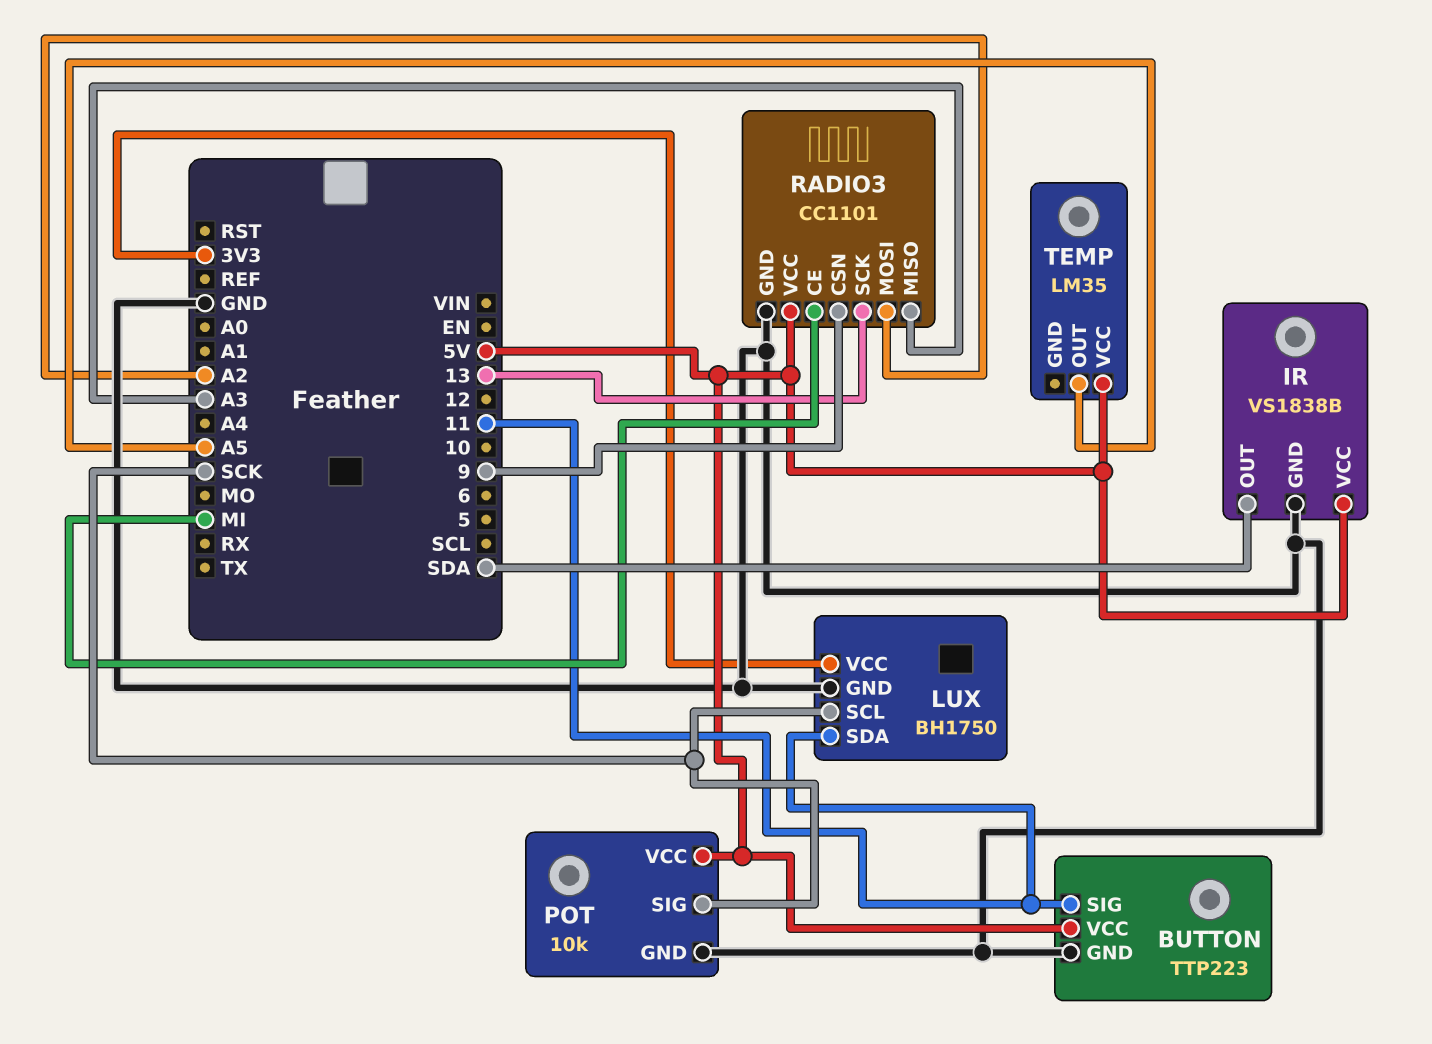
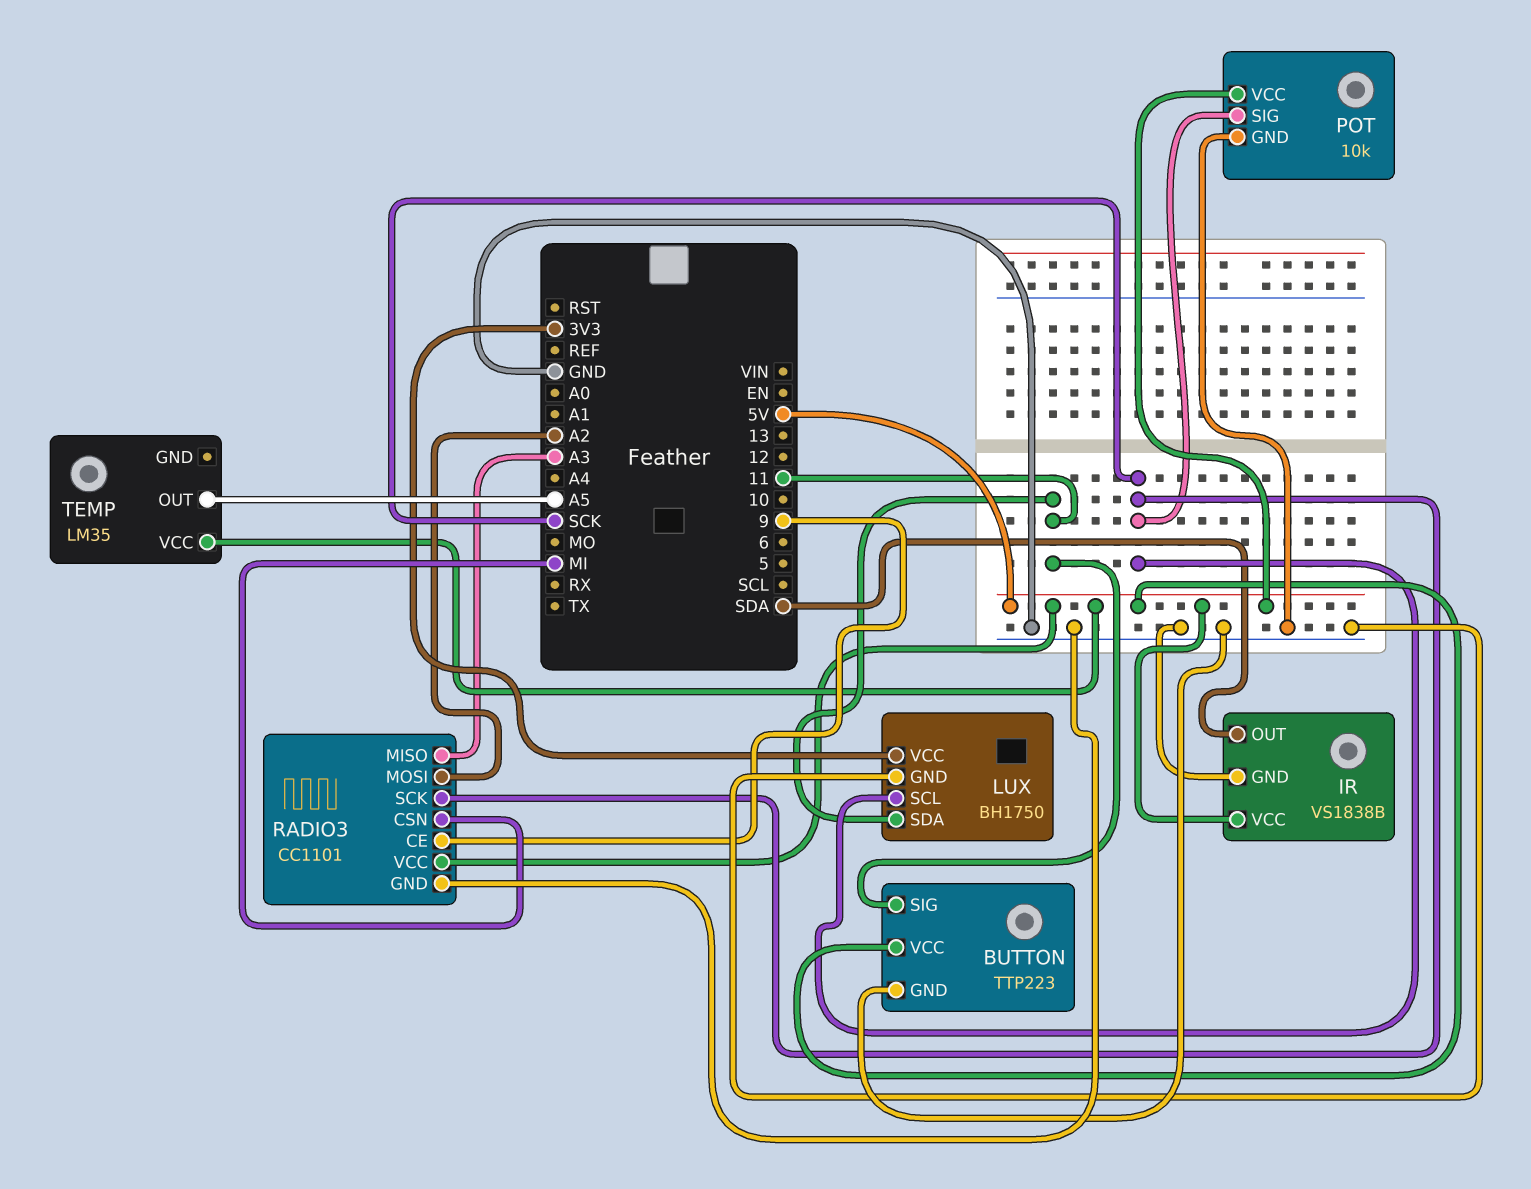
RADIO3 pin CE: MI -> 9
RADIO3 pin CSN: 9 -> MI
RADIO3 pin SCK: 13 -> SCK

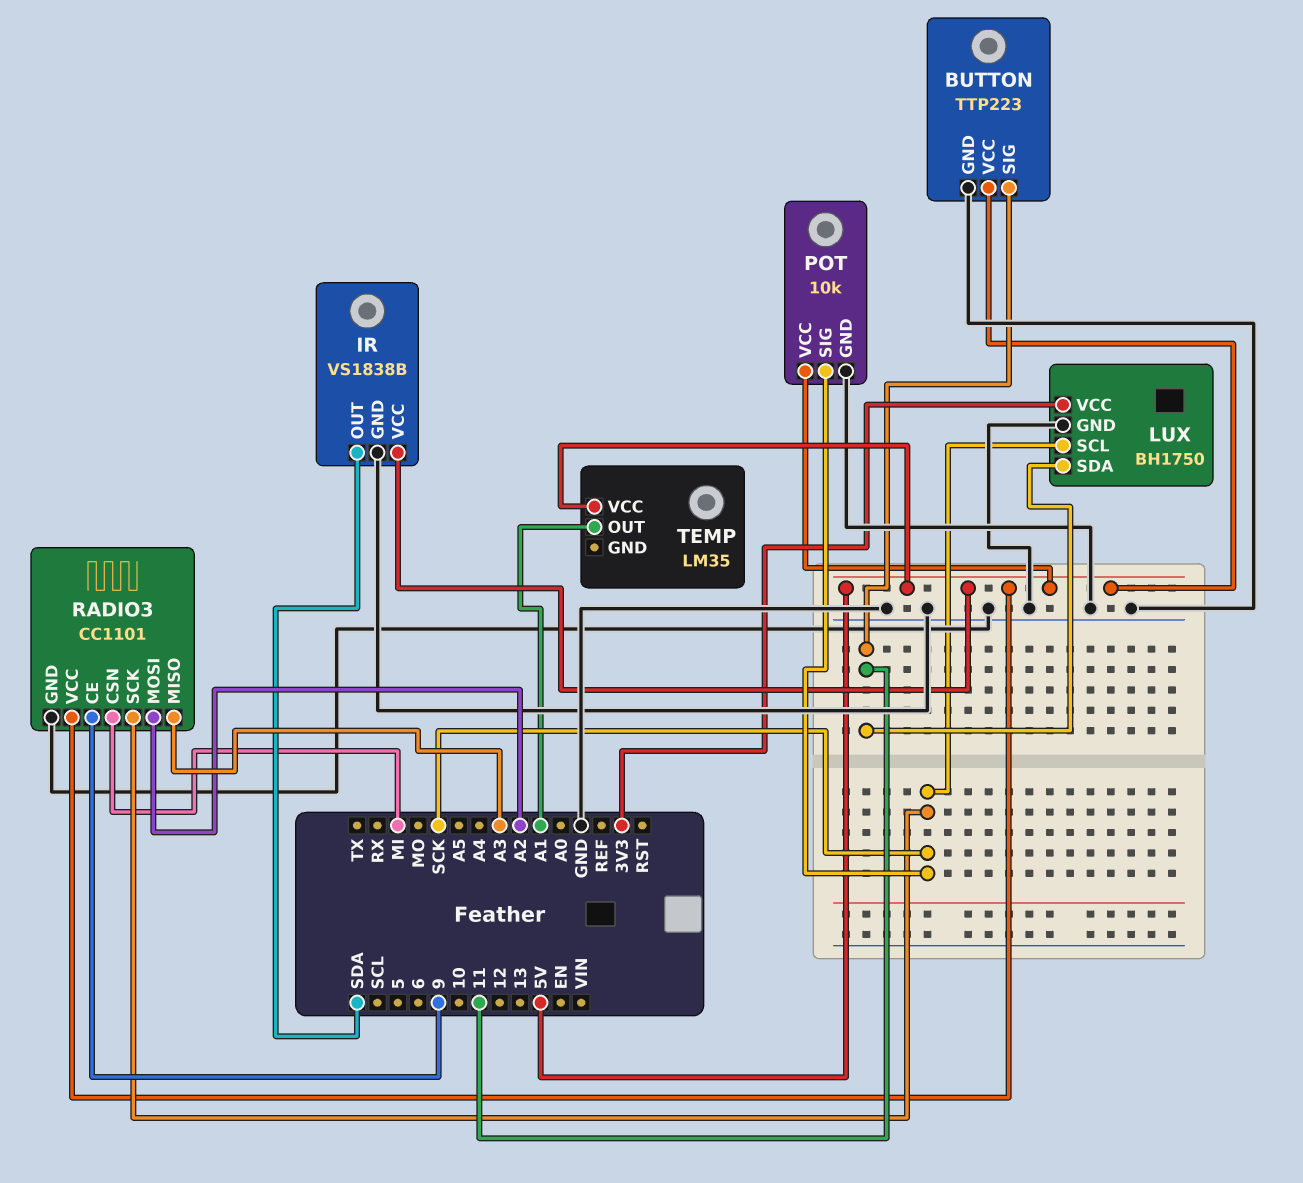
TEMP pin OUT: A5 -> A1

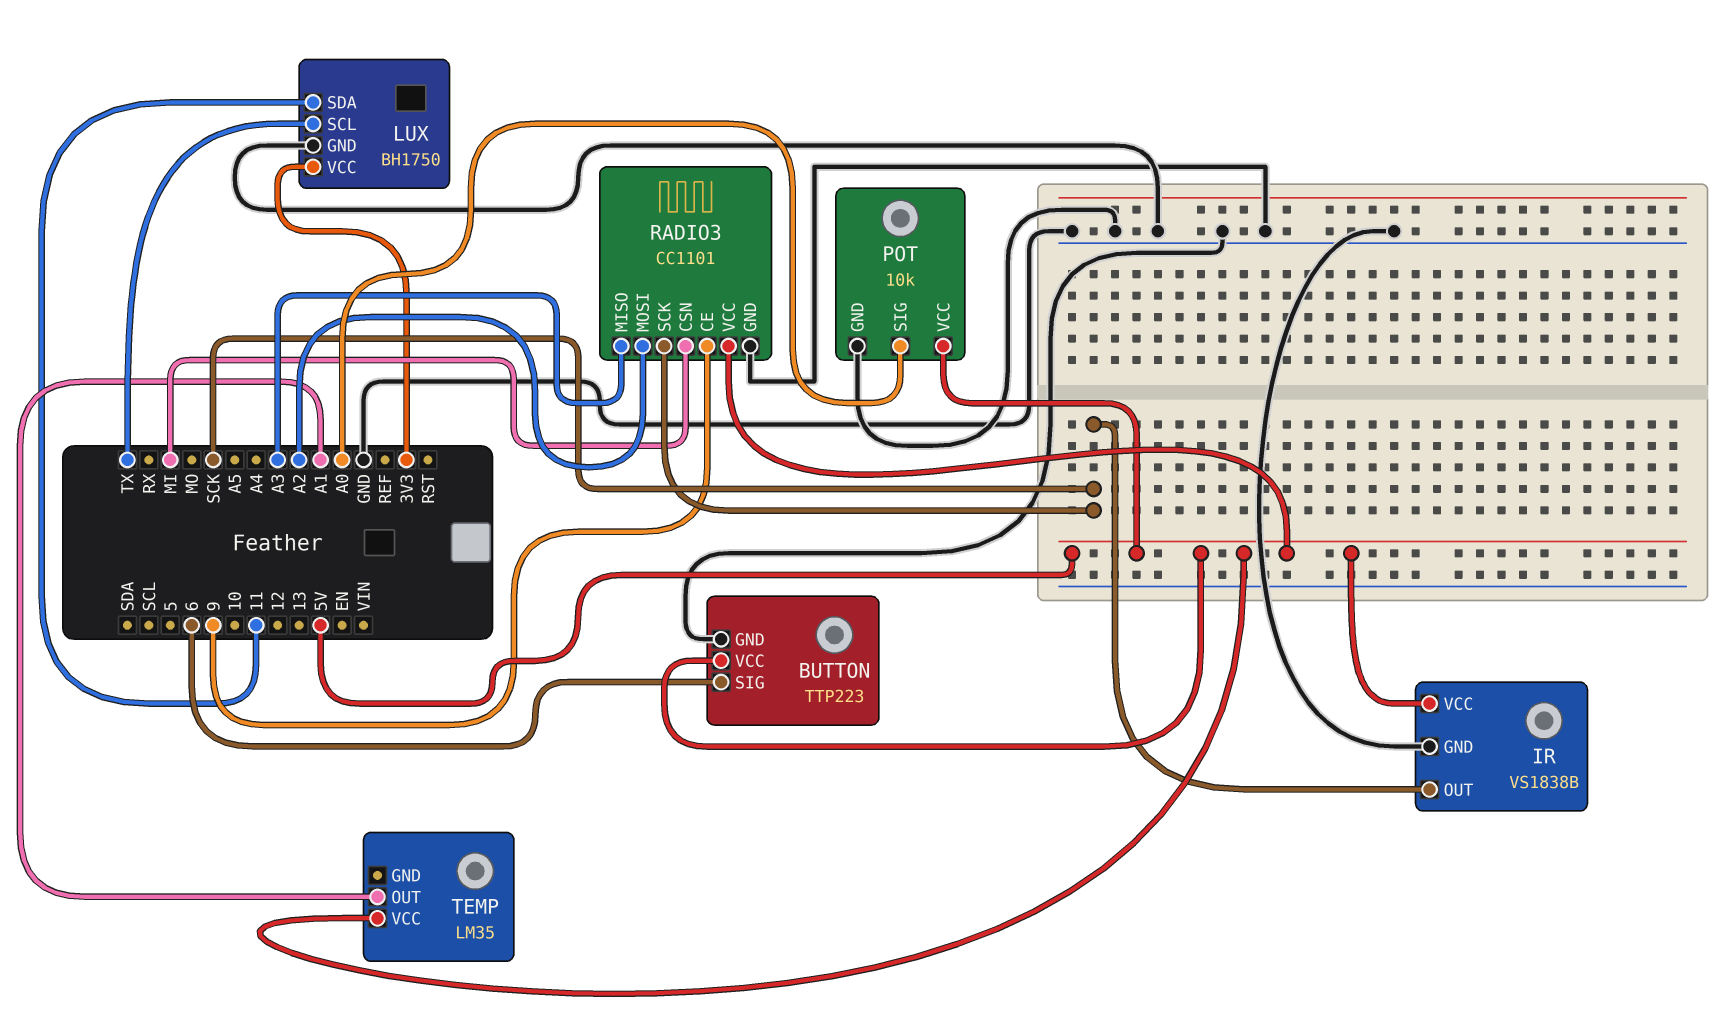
BUTTON pin SIG: 11 -> 6
IR pin OUT: SDA -> SCK
LUX pin SCL: SCK -> TX
POT pin SIG: SCK -> A0

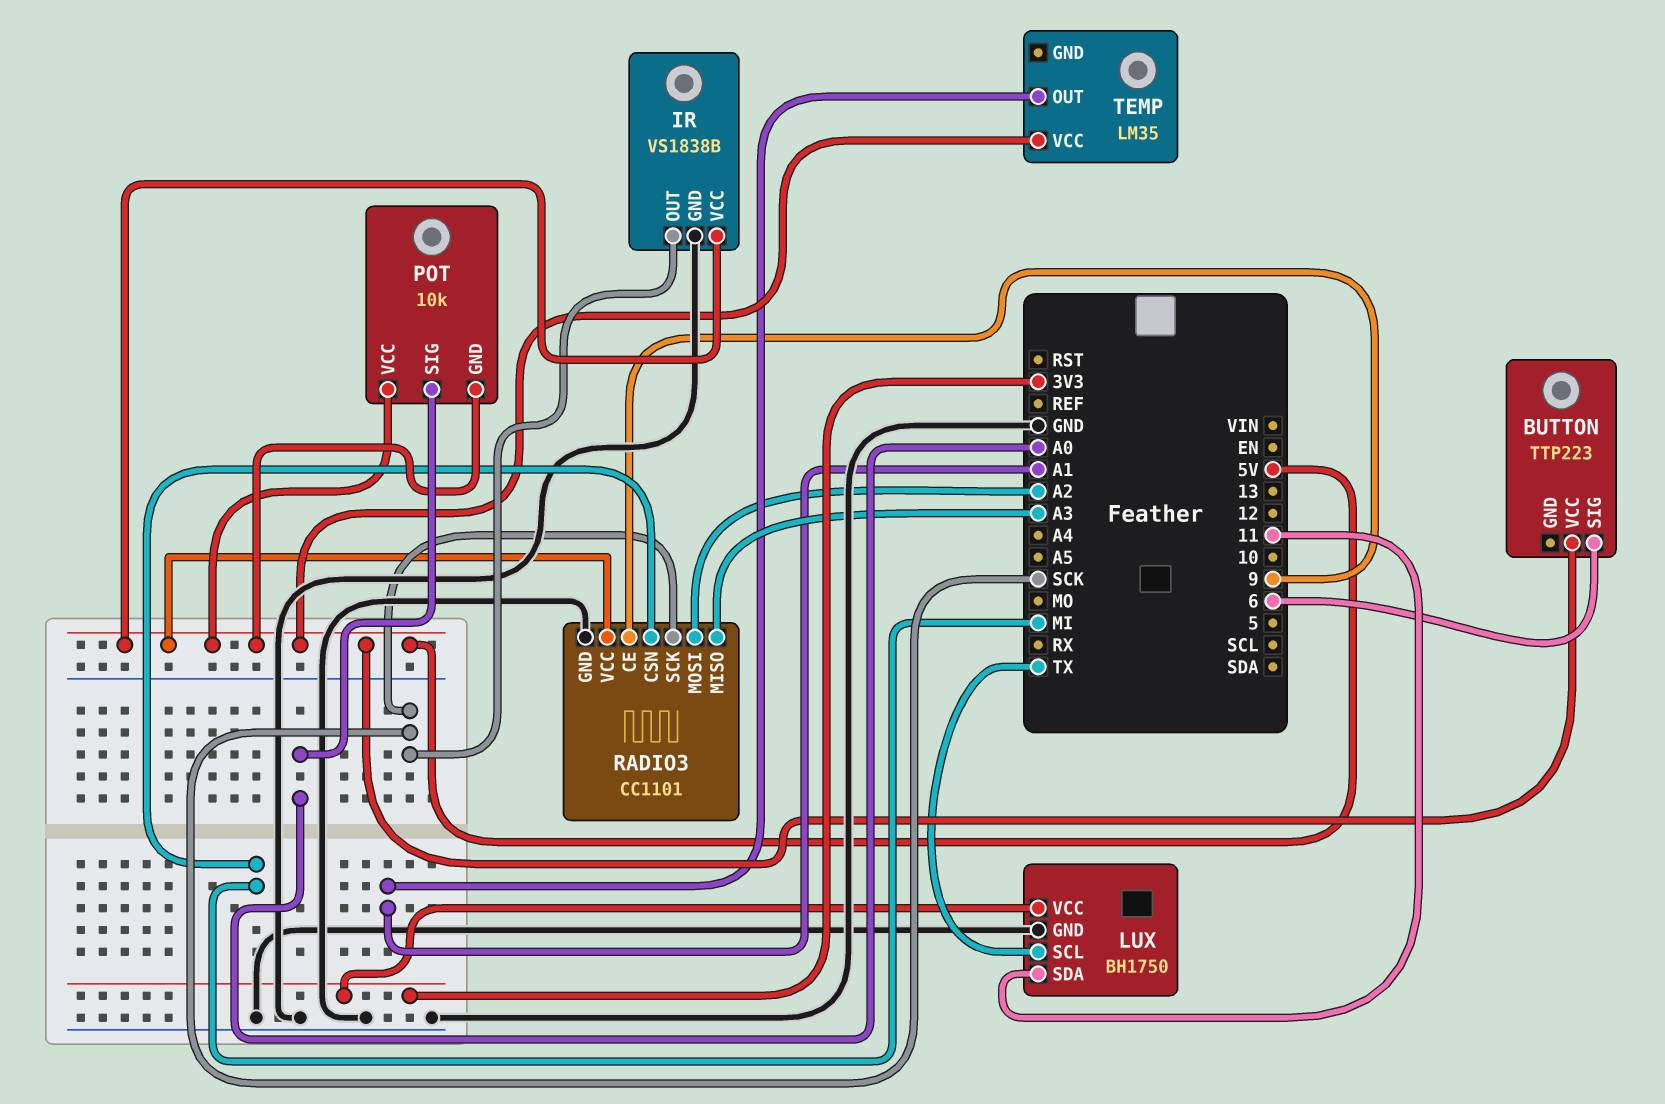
BUTTON pin GND: GND -> none
POT pin GND: GND -> 5V

